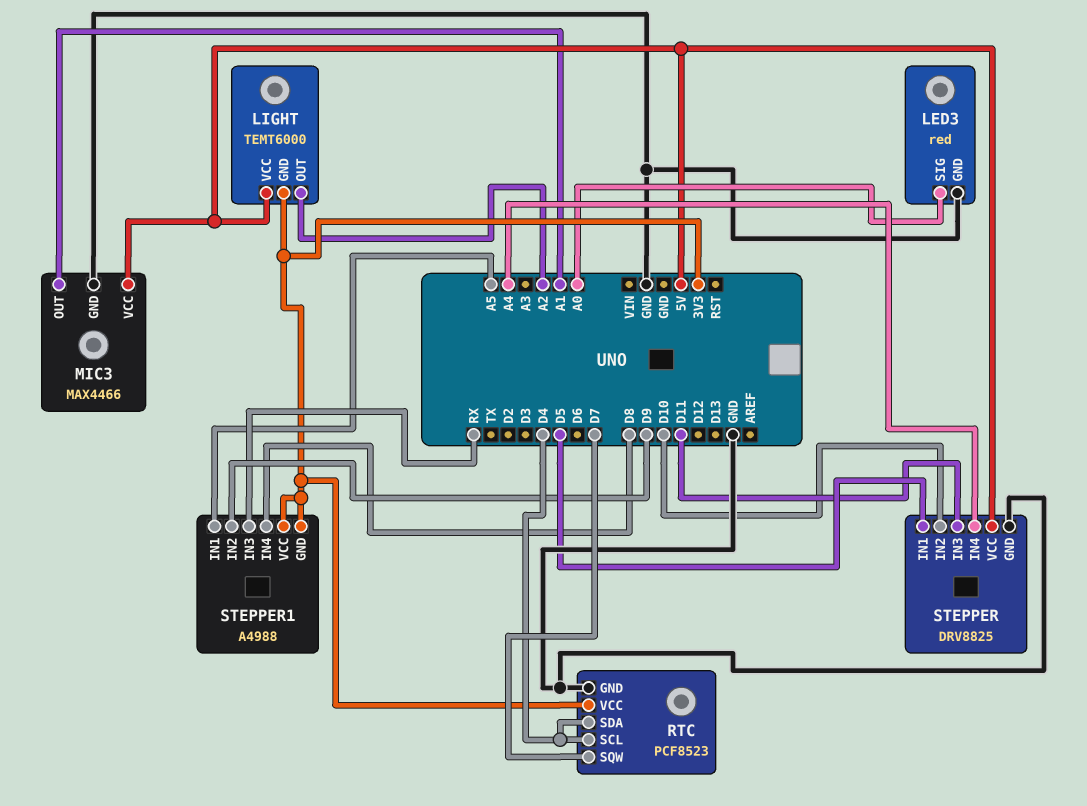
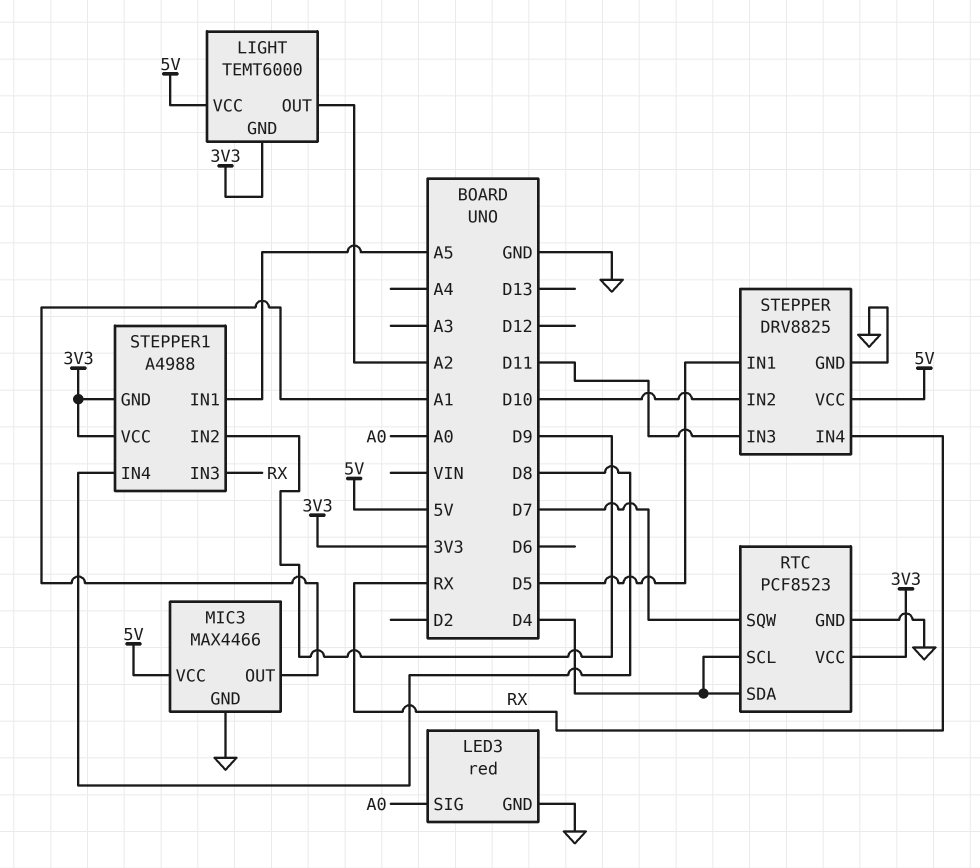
STEPPER pin IN4: A4 -> RX

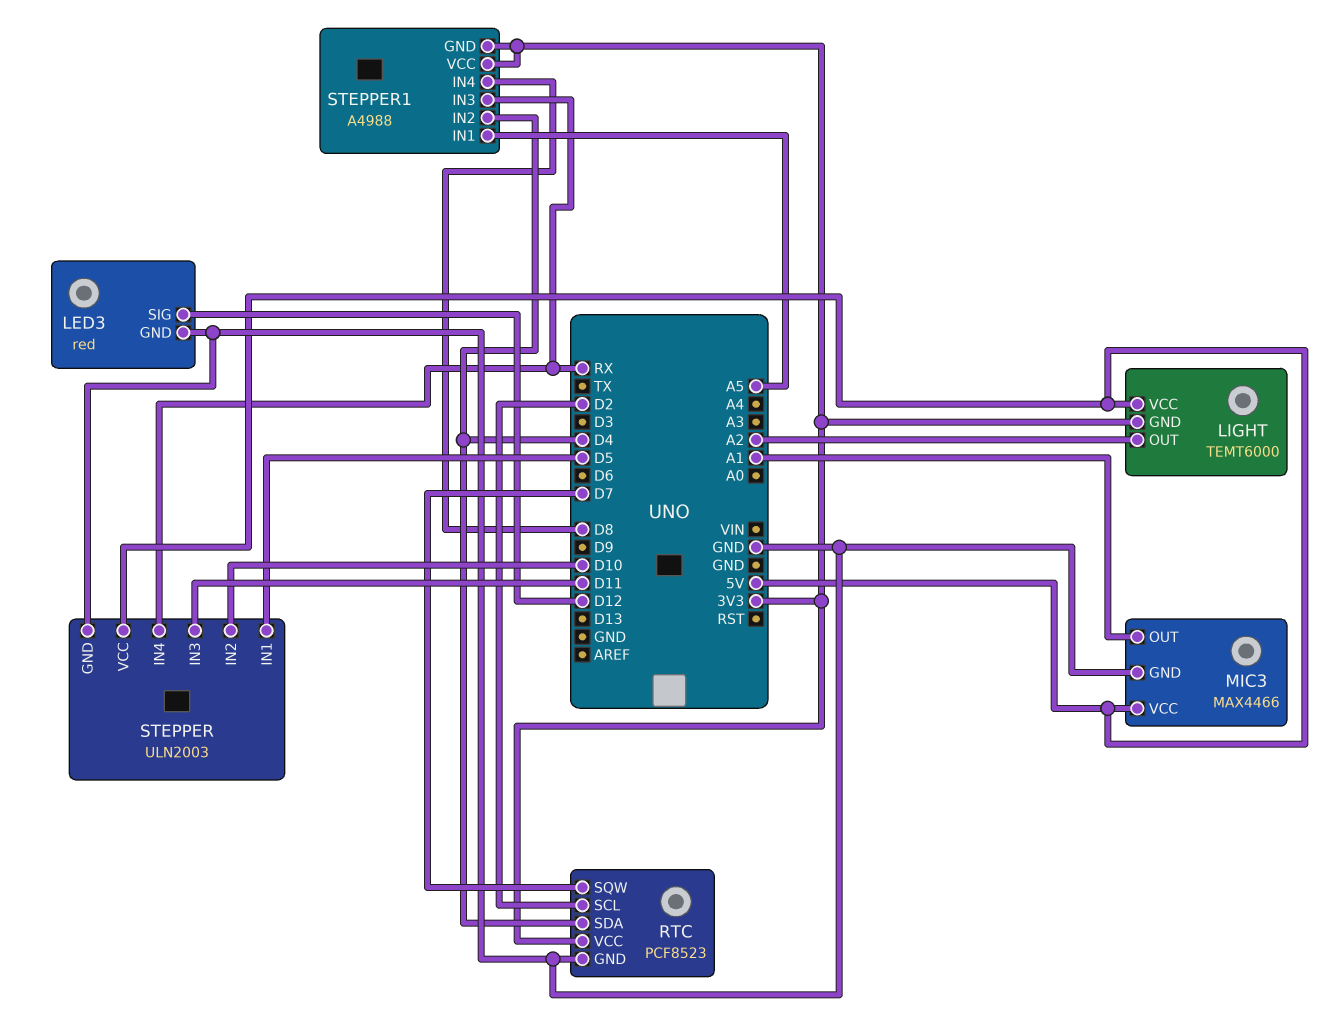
LED3 pin SIG: A0 -> D12
RTC pin SCL: D4 -> D2
STEPPER: DRV8825 -> ULN2003
STEPPER1 pin IN2: D9 -> D4

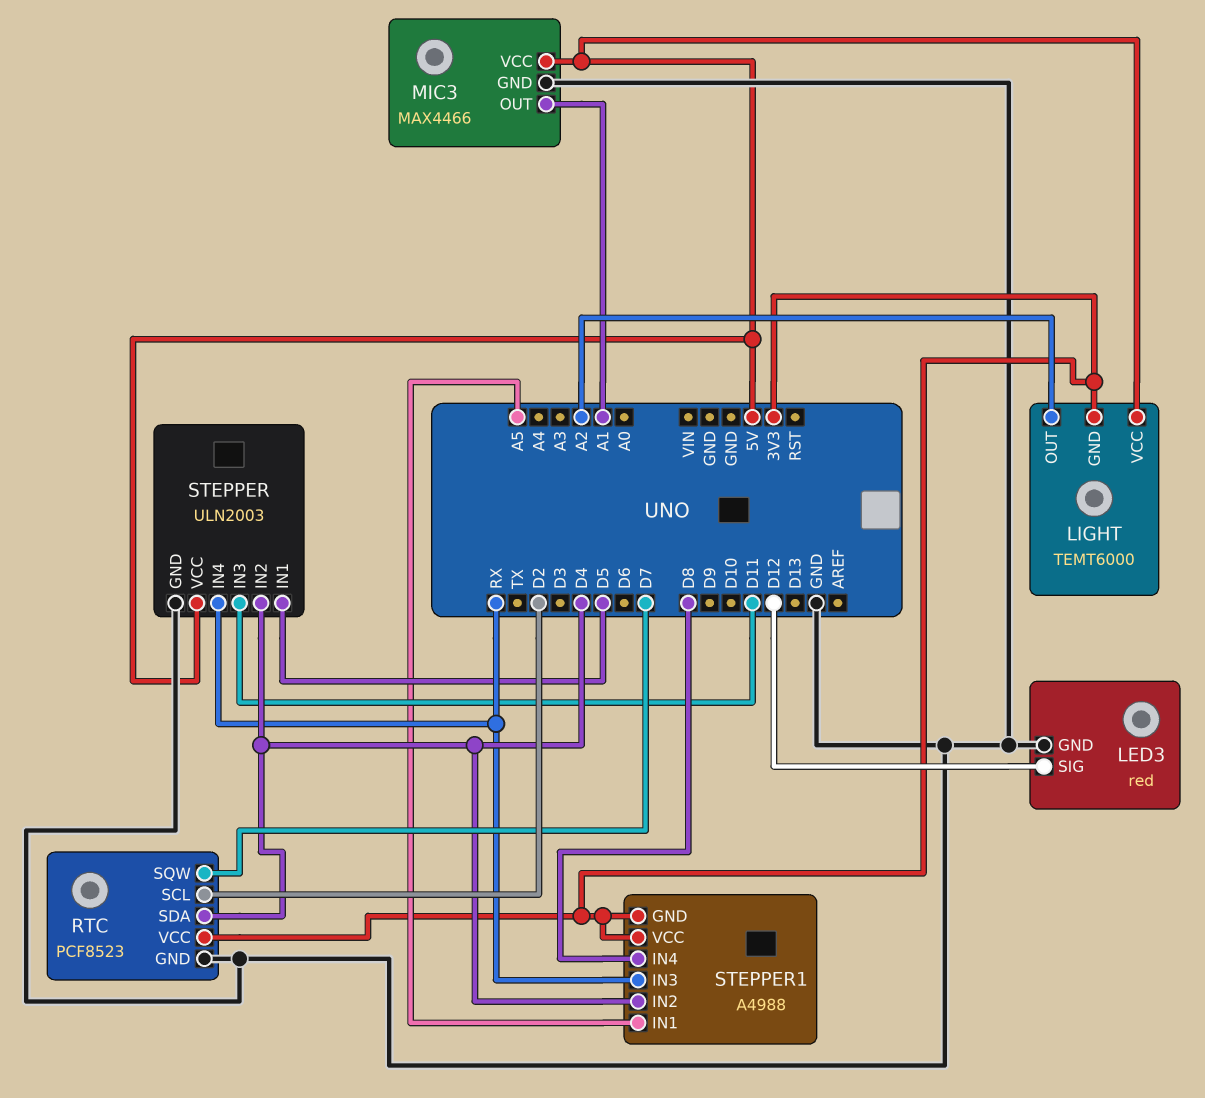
STEPPER pin IN2: D10 -> D4

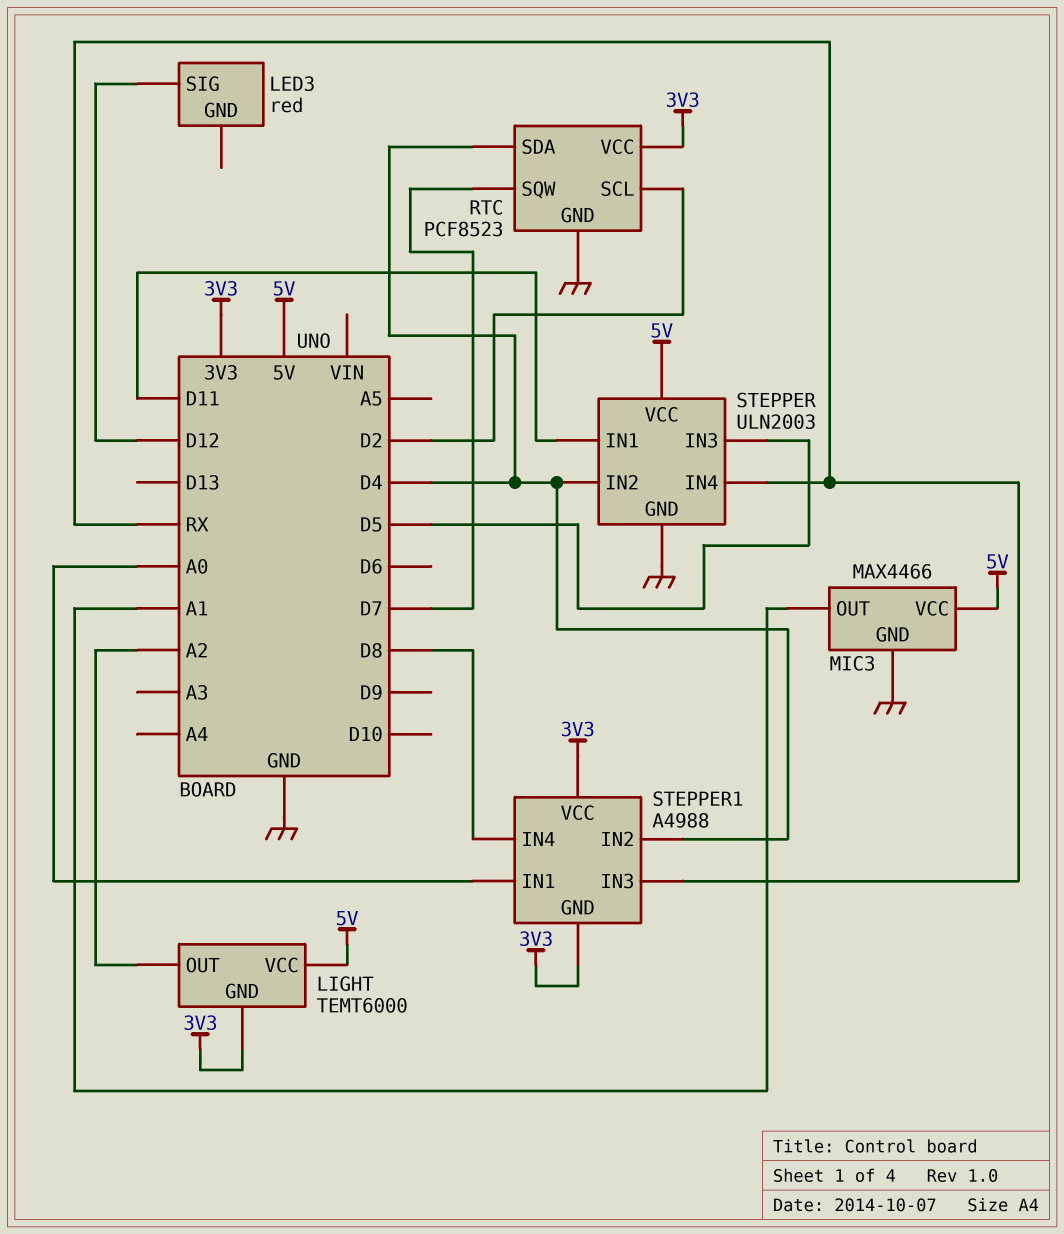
LED3 pin GND: GND -> none
STEPPER pin IN1: D5 -> D11
STEPPER pin IN3: D11 -> D5
STEPPER1 pin IN1: A5 -> A0

